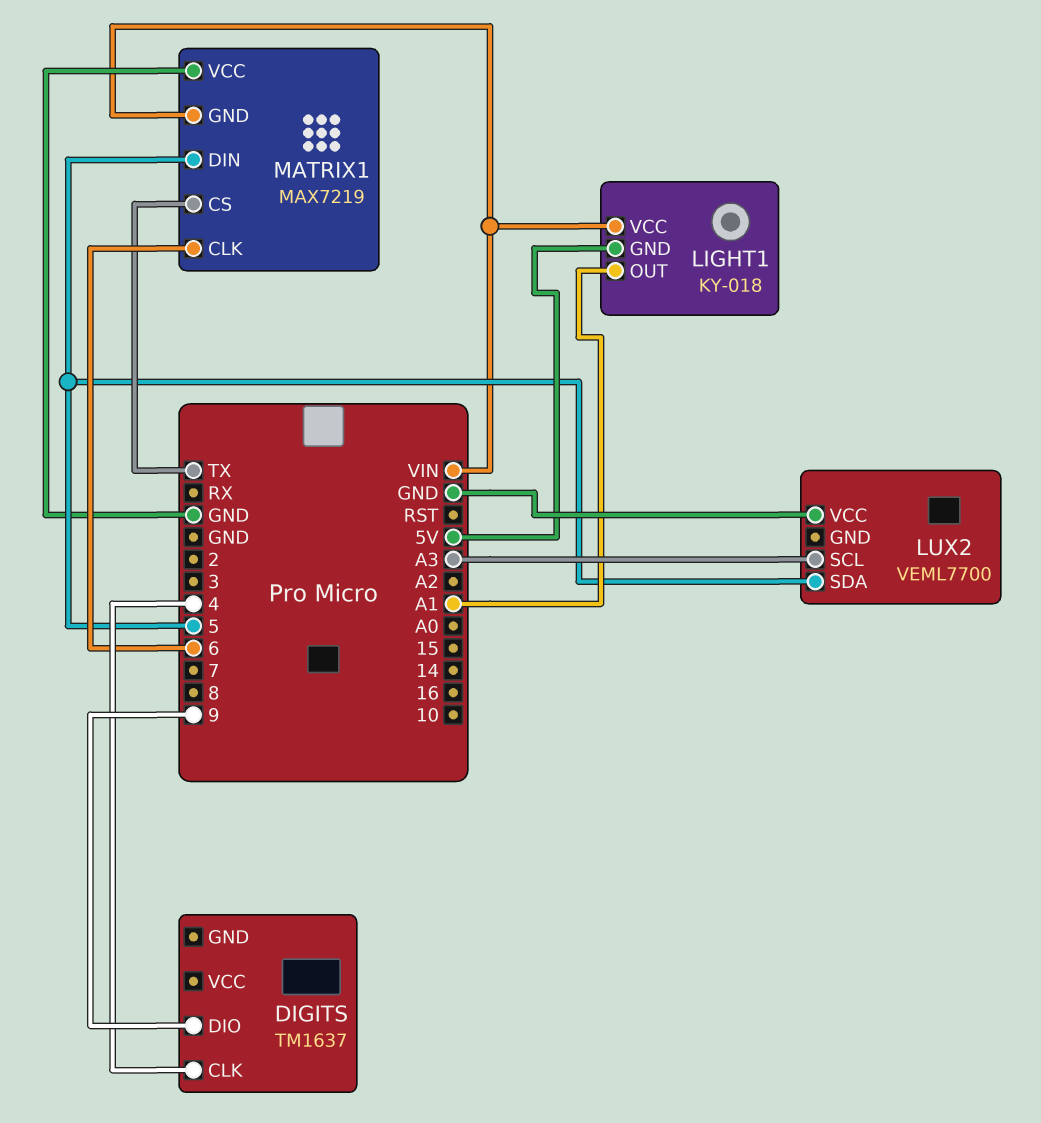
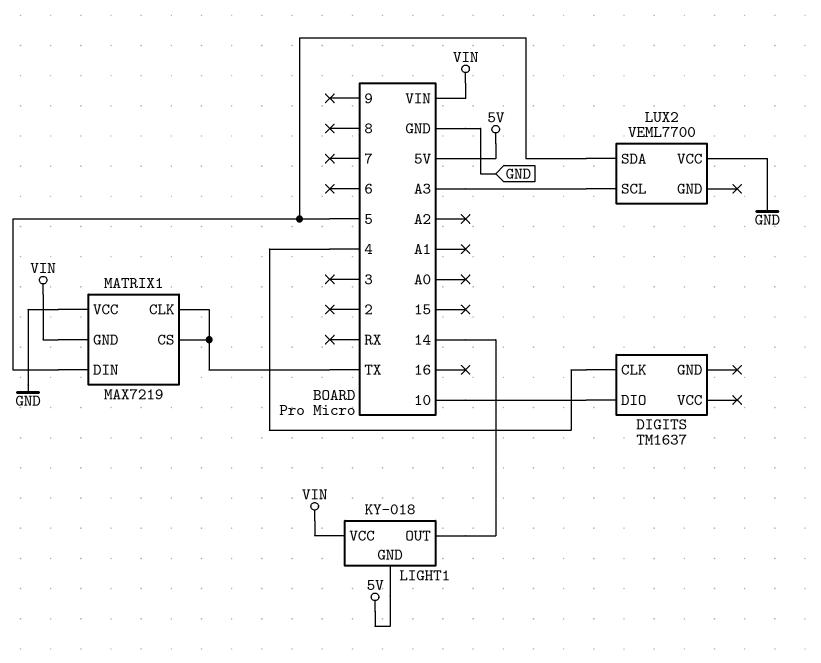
DIGITS pin DIO: 9 -> 10
LIGHT1 pin OUT: A1 -> 14
MATRIX1 pin CLK: 6 -> TX

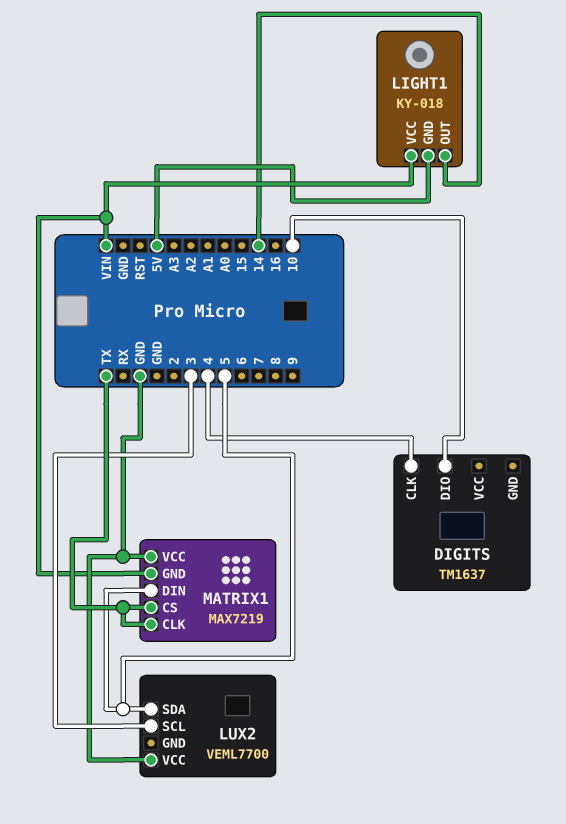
LUX2 pin SCL: A3 -> 3

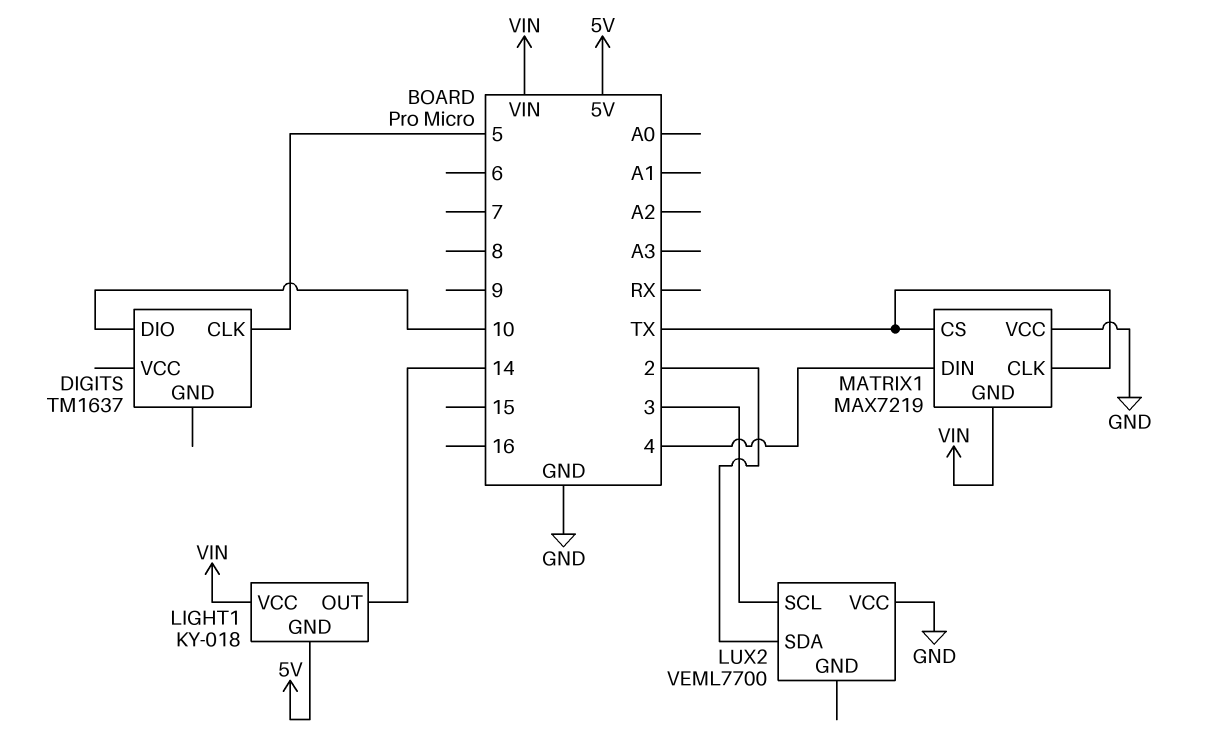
DIGITS pin CLK: 4 -> 5
LUX2 pin SDA: 5 -> 2
MATRIX1 pin DIN: 5 -> 4

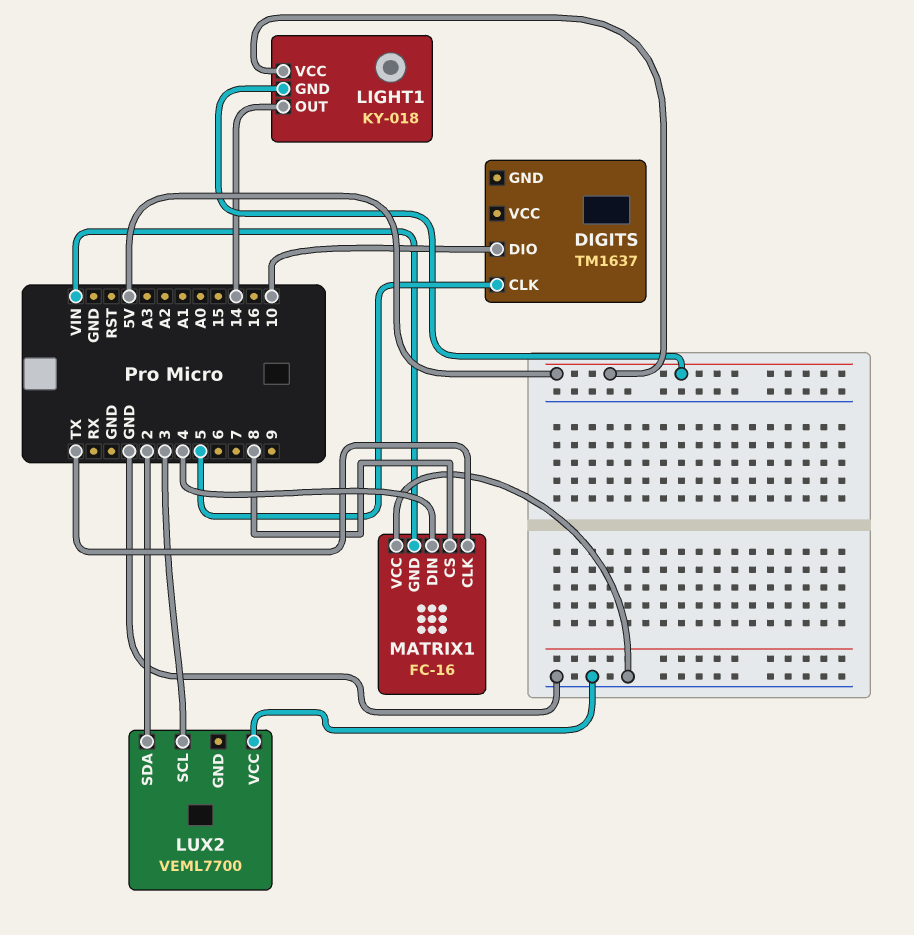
LIGHT1 pin VCC: VIN -> 5V
MATRIX1: MAX7219 -> FC-16
MATRIX1 pin CS: TX -> 8

